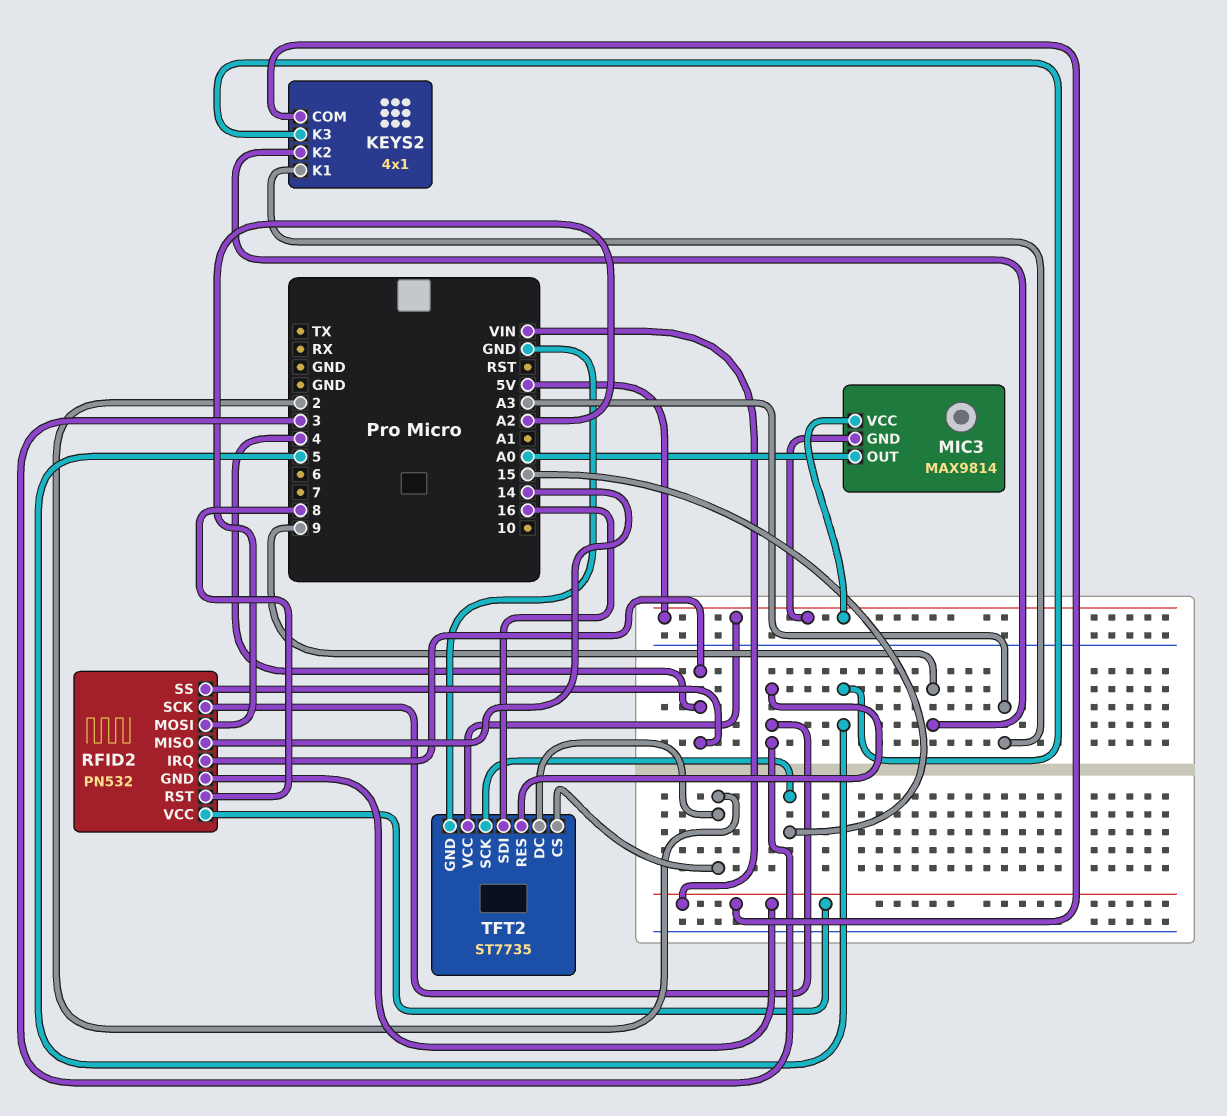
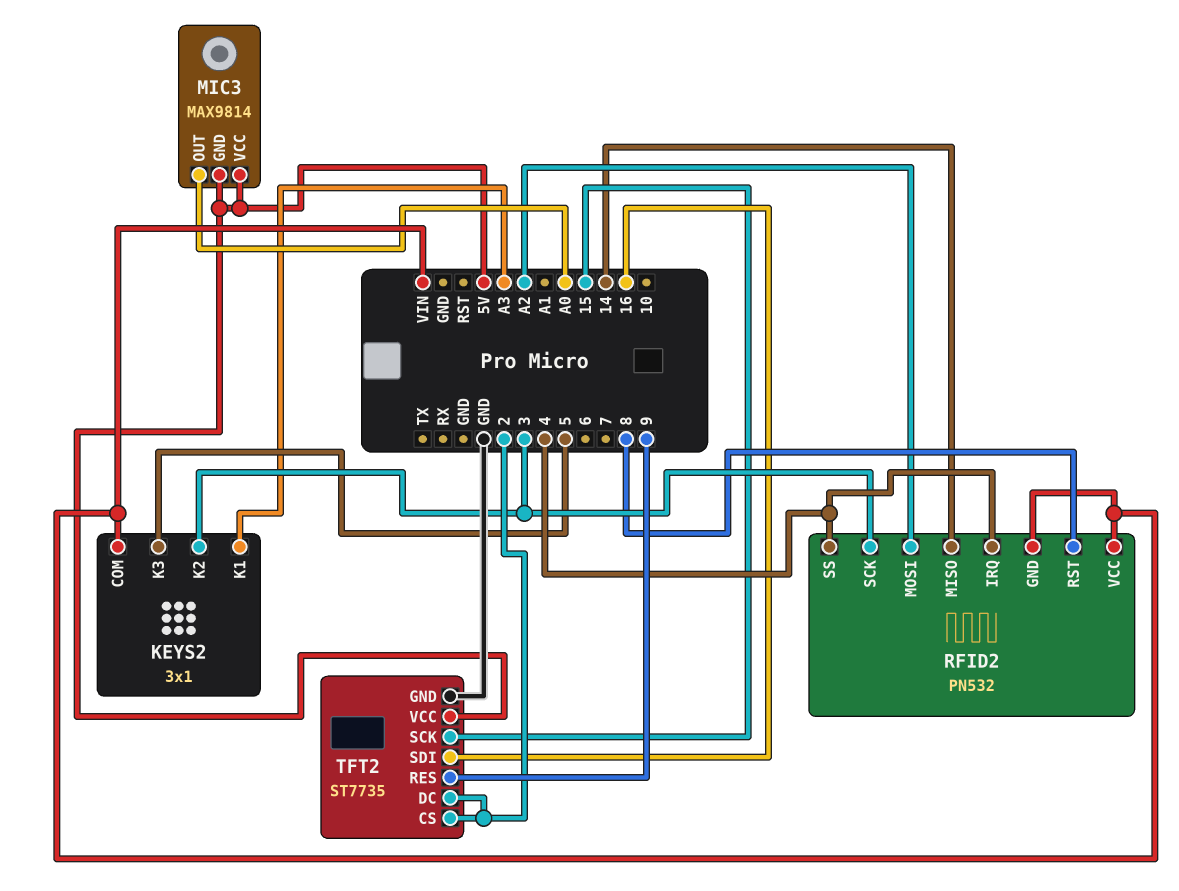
KEYS2: 4x1 -> 3x1
KEYS2 pin K2: 9 -> 3
TFT2 pin RES: 3 -> 9

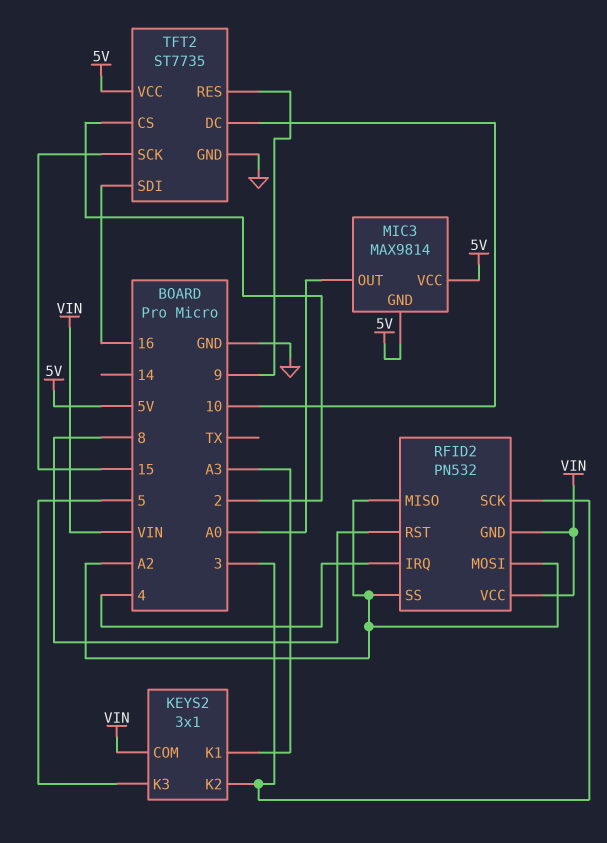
RFID2 pin MISO: 14 -> A2
RFID2 pin SS: 4 -> A2
TFT2 pin DC: 2 -> 10

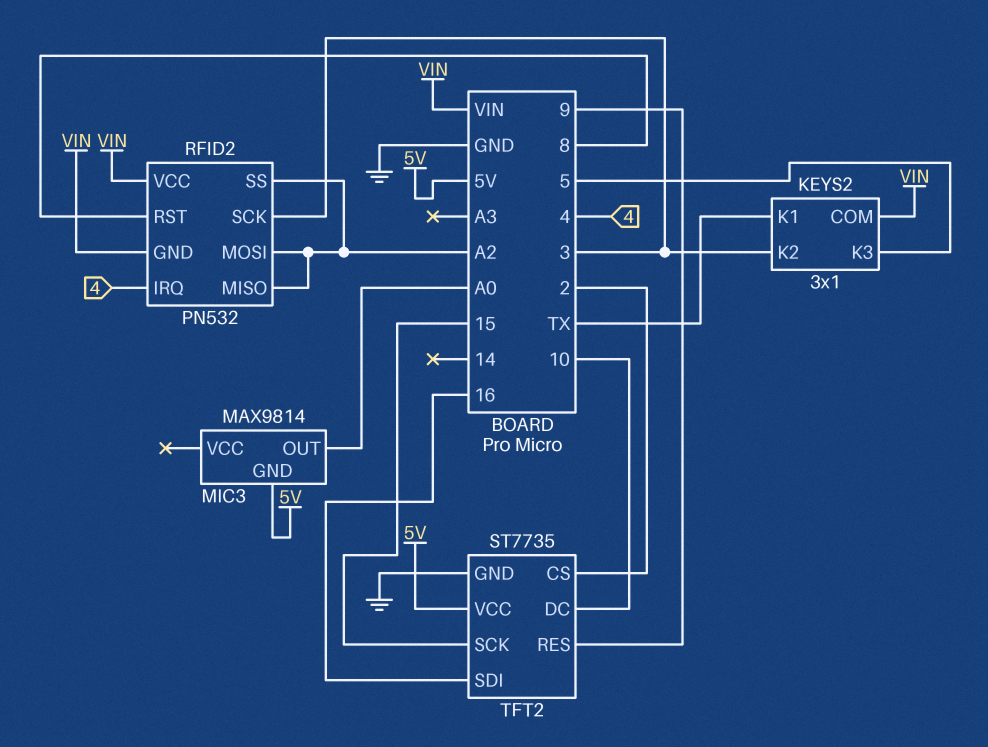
KEYS2 pin K1: A3 -> TX
MIC3 pin VCC: 5V -> none

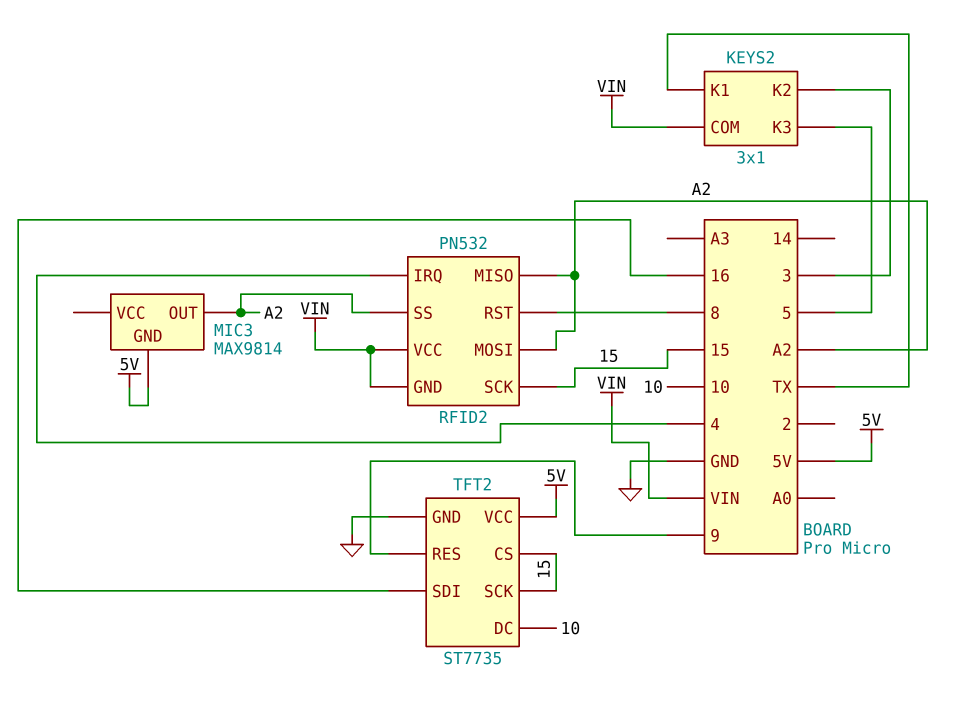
MIC3 pin OUT: A0 -> A2
RFID2 pin SCK: 3 -> 15
TFT2 pin CS: 2 -> 15

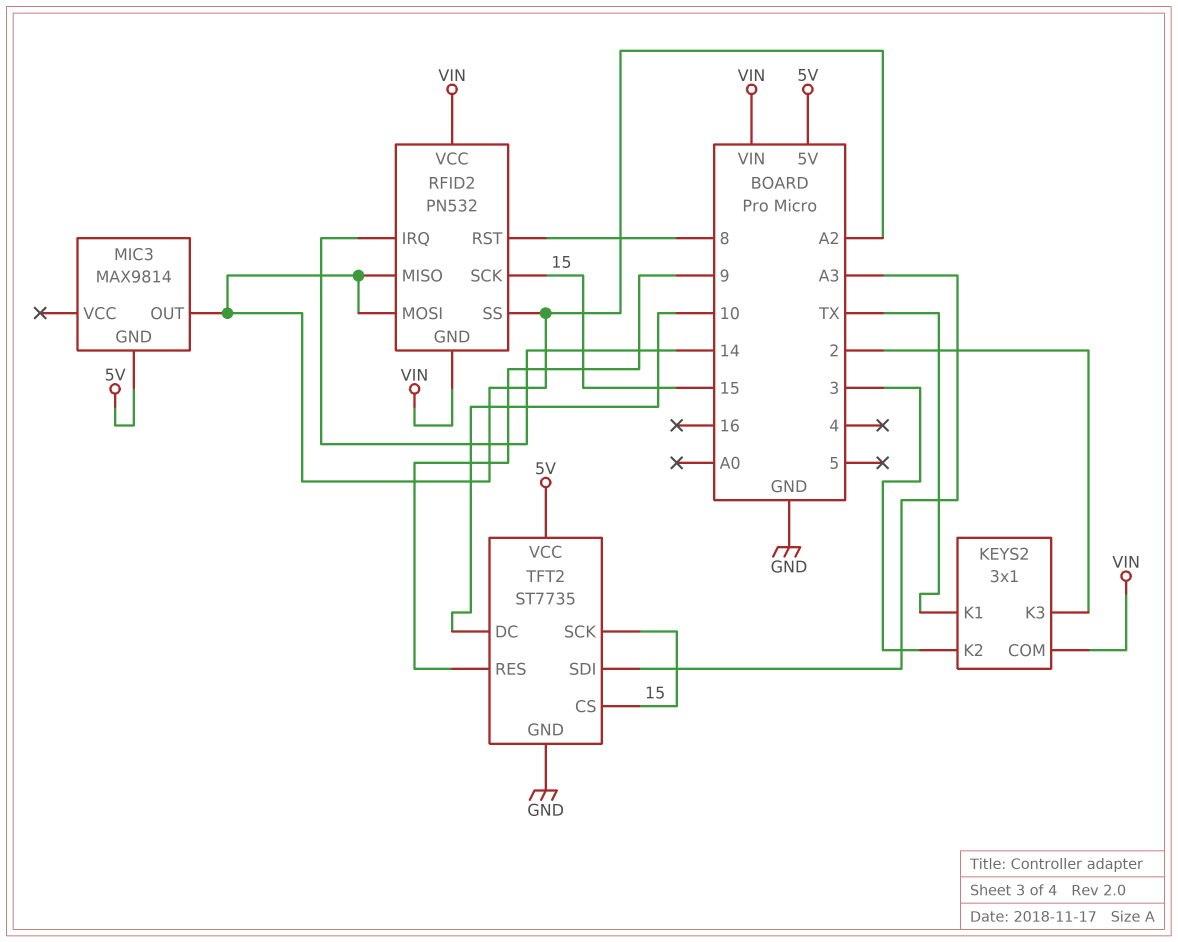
KEYS2 pin K3: 5 -> 2
RFID2 pin IRQ: 4 -> 14
TFT2 pin SDI: 16 -> A3

